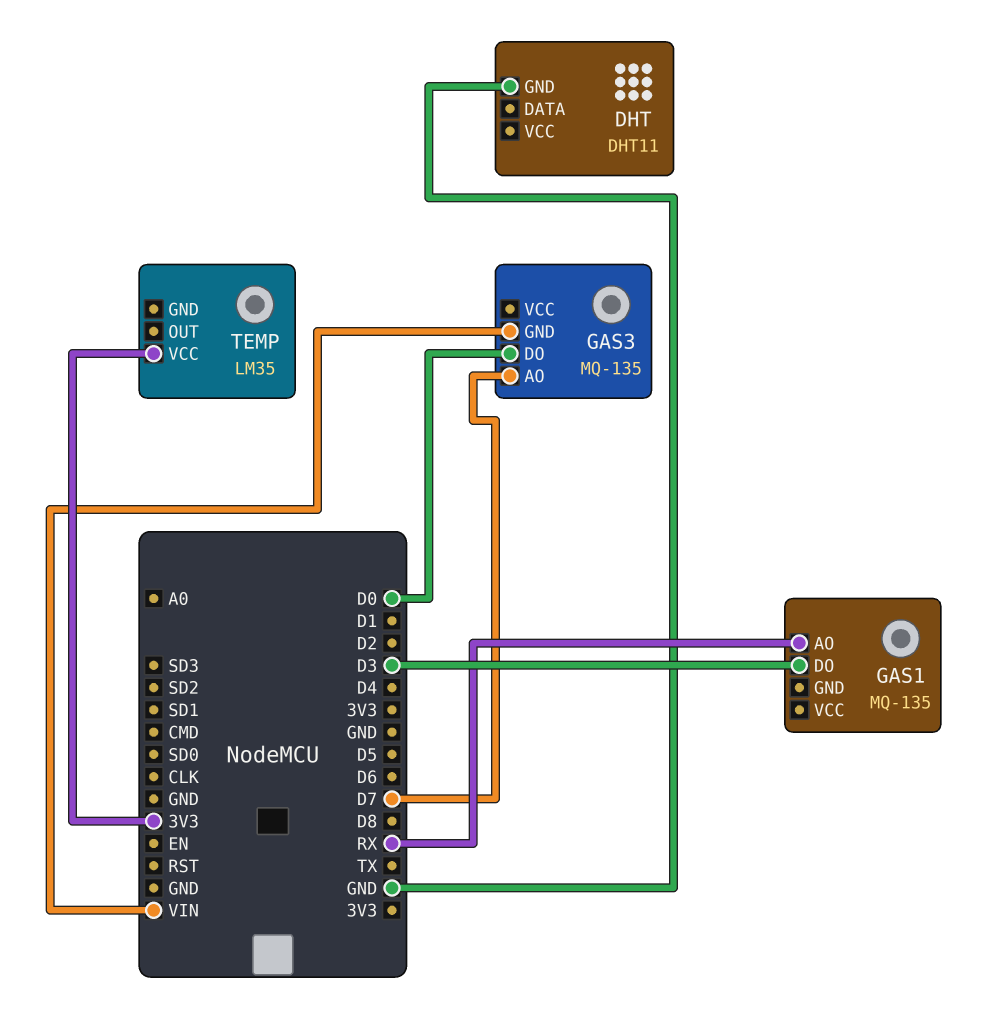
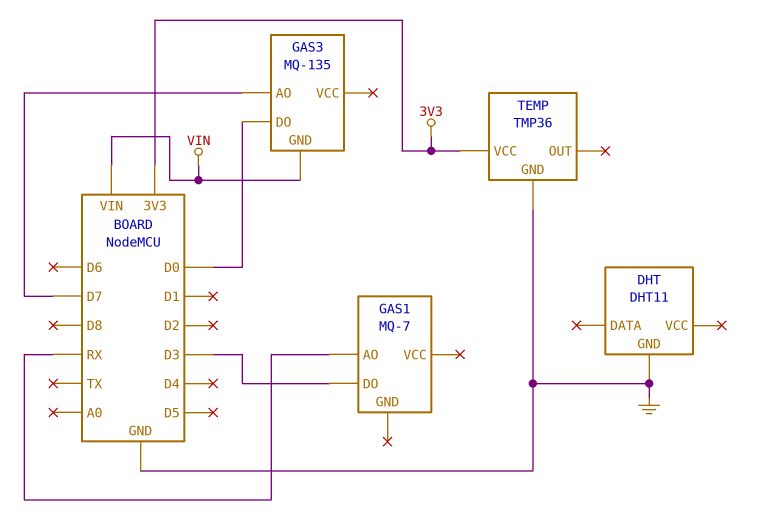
GAS1: MQ-135 -> MQ-7
TEMP: LM35 -> TMP36
TEMP pin GND: none -> GND

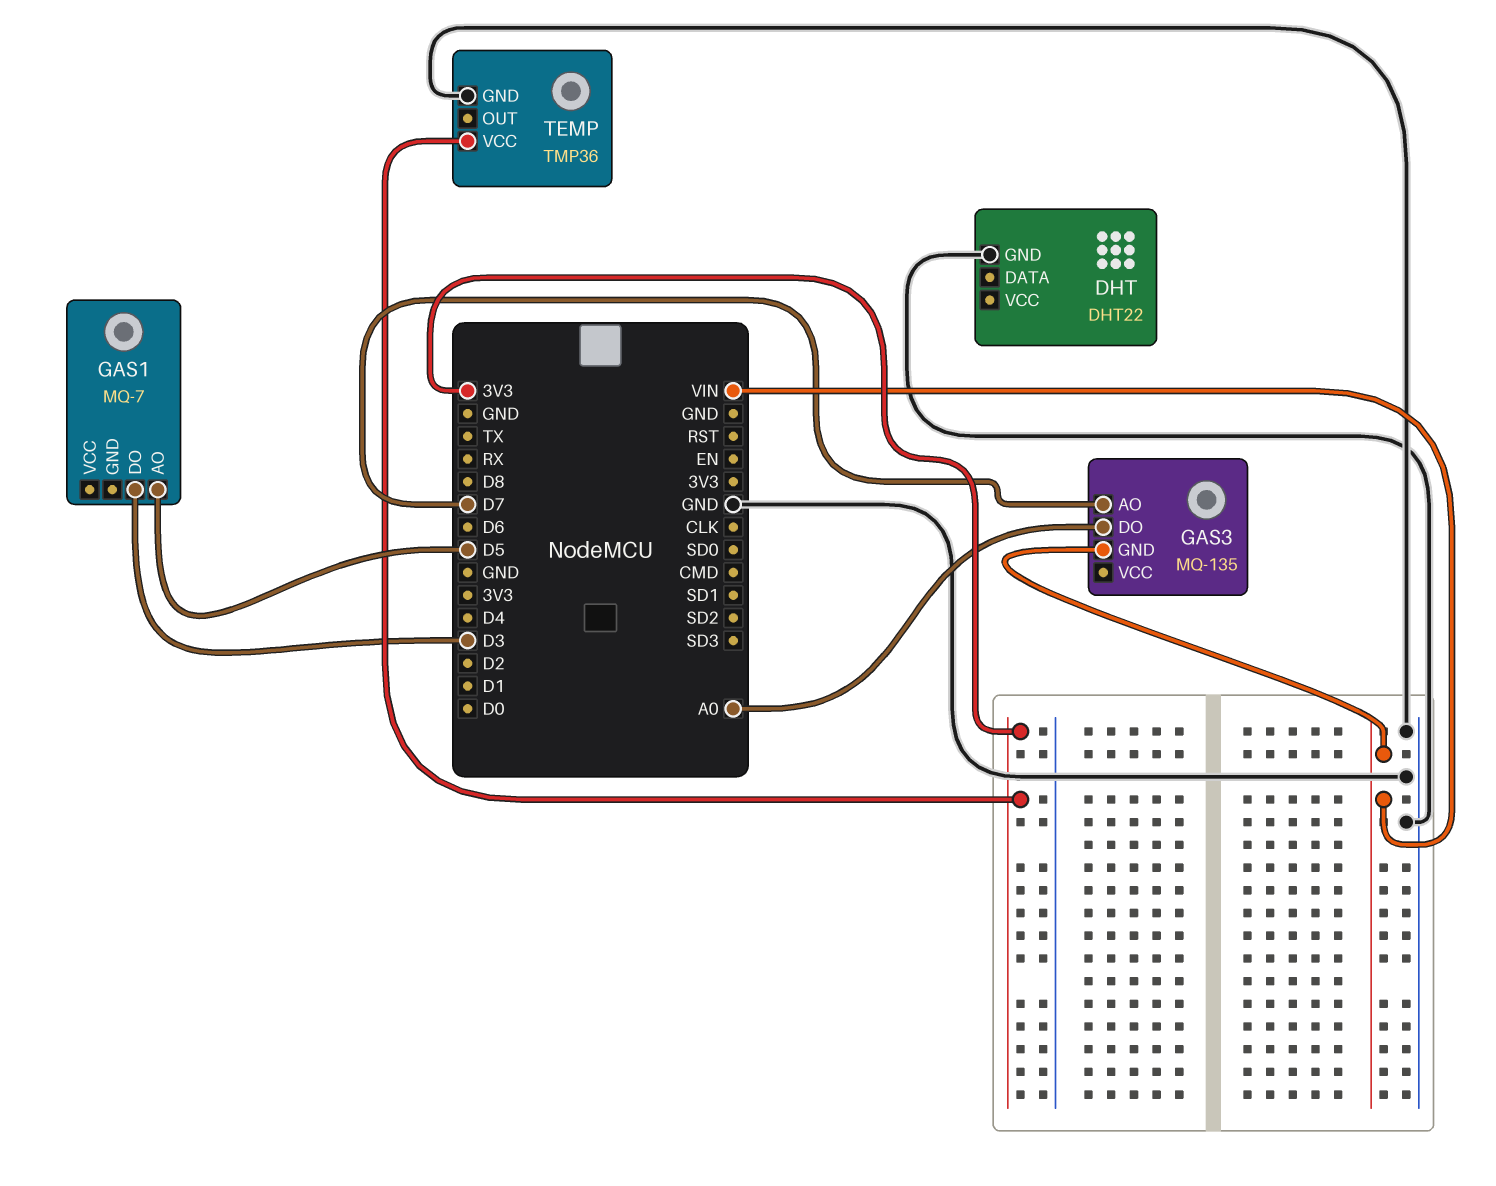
DHT: DHT11 -> DHT22
GAS1 pin AO: RX -> D5
GAS3 pin DO: D0 -> A0

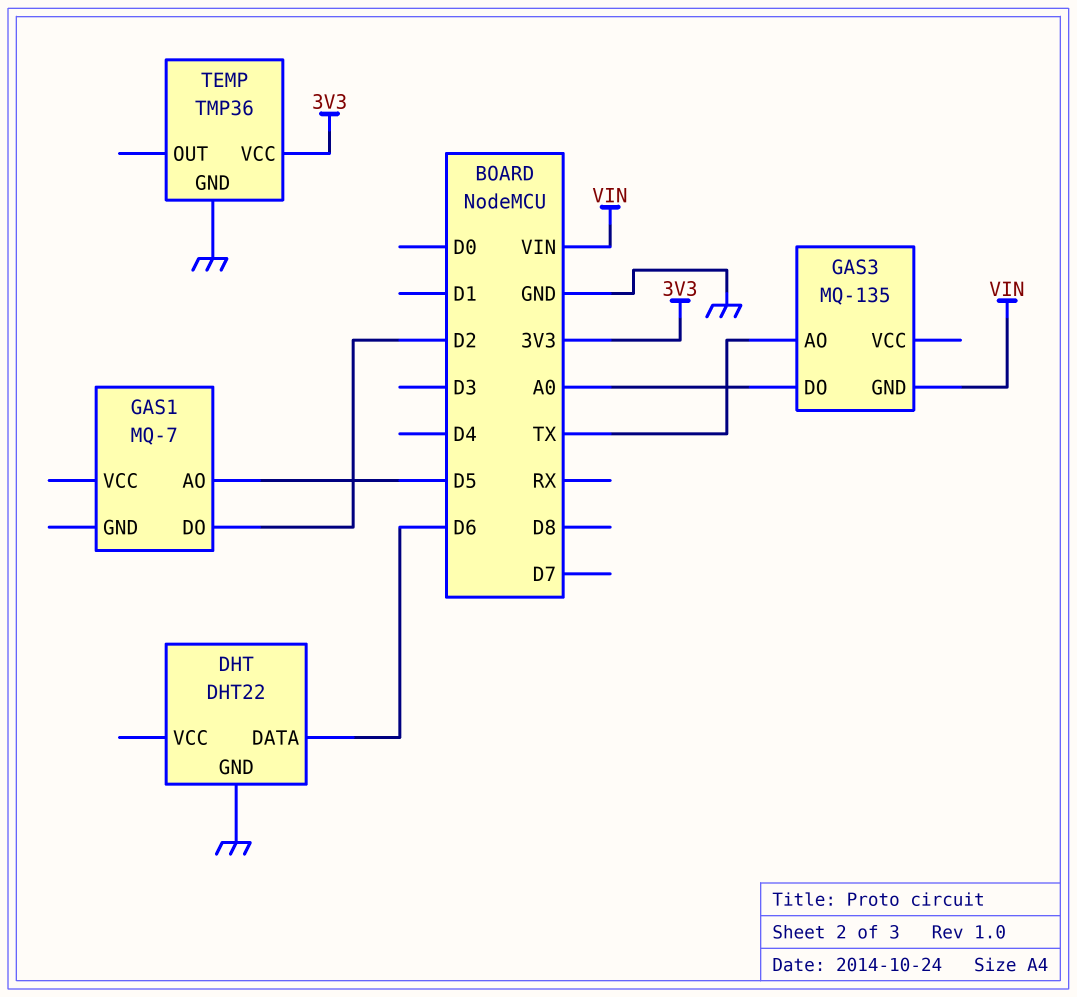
DHT pin DATA: none -> D6
GAS1 pin DO: D3 -> D2
GAS3 pin AO: D7 -> TX

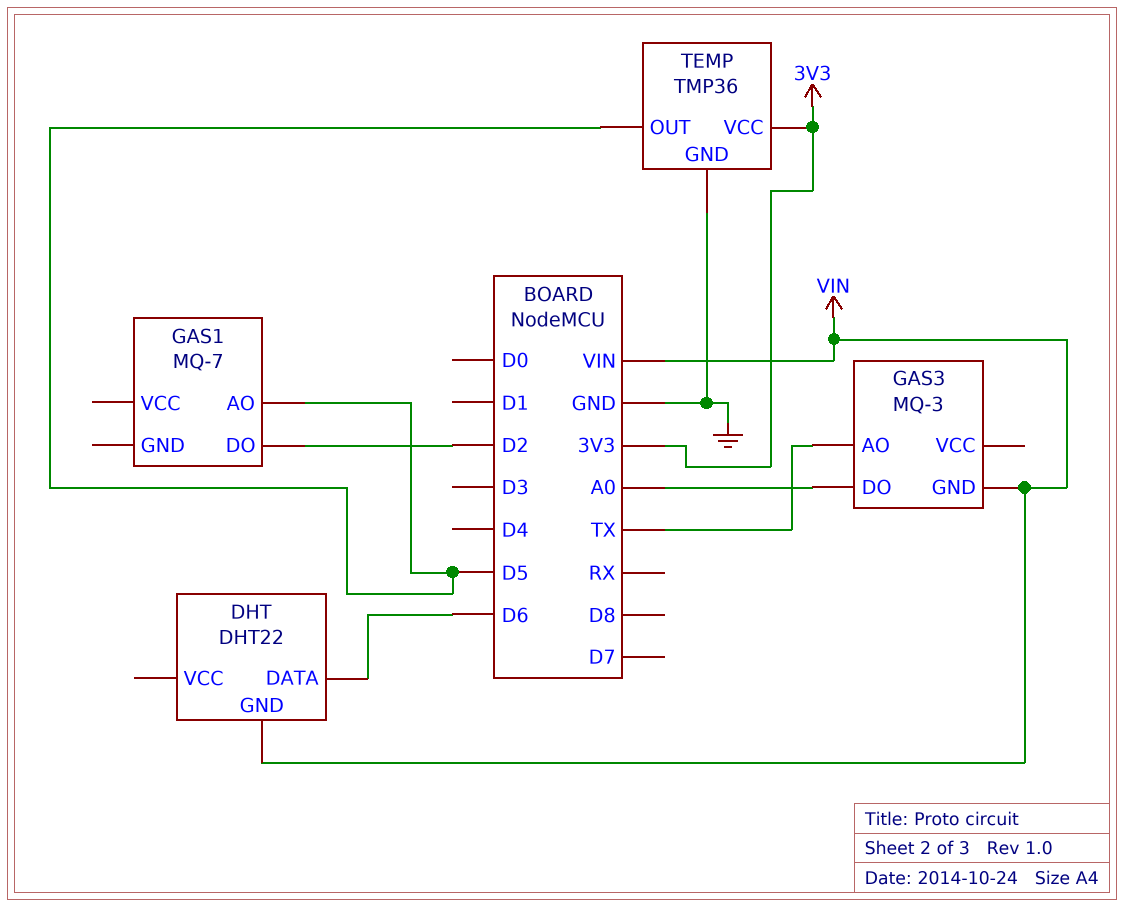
DHT pin GND: GND -> VIN
GAS3: MQ-135 -> MQ-3
TEMP pin OUT: none -> D5

